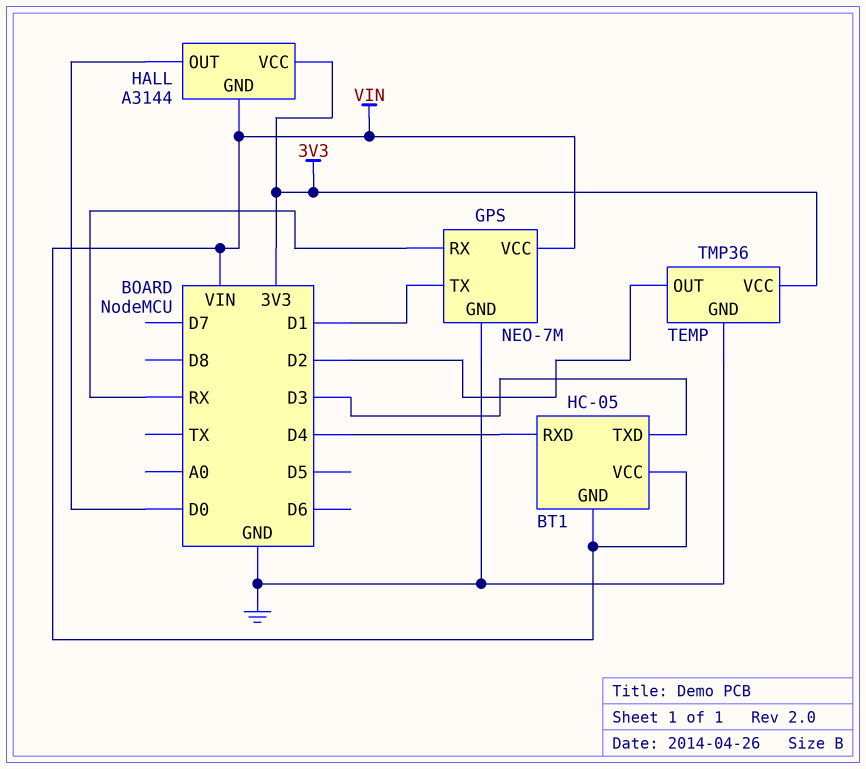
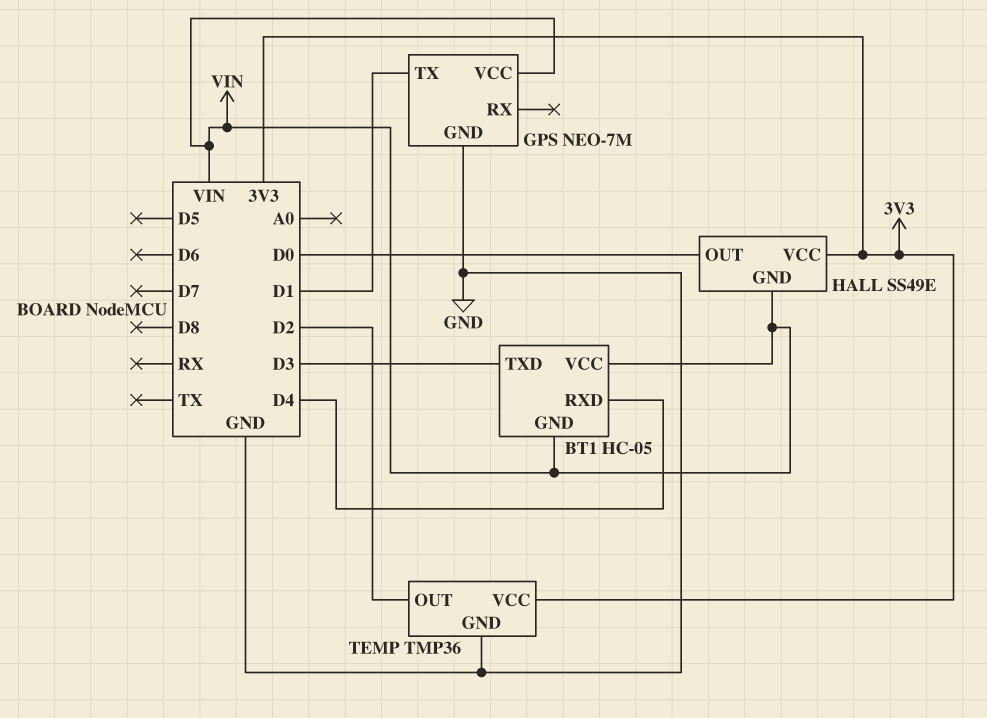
GPS pin RX: RX -> none
HALL: A3144 -> SS49E

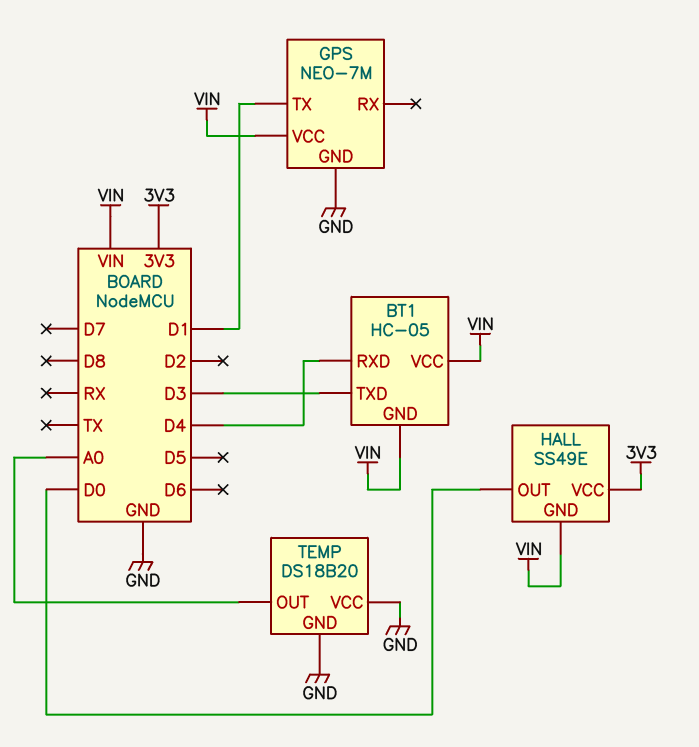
TEMP: TMP36 -> DS18B20
TEMP pin OUT: D2 -> A0
TEMP pin VCC: 3V3 -> GND

